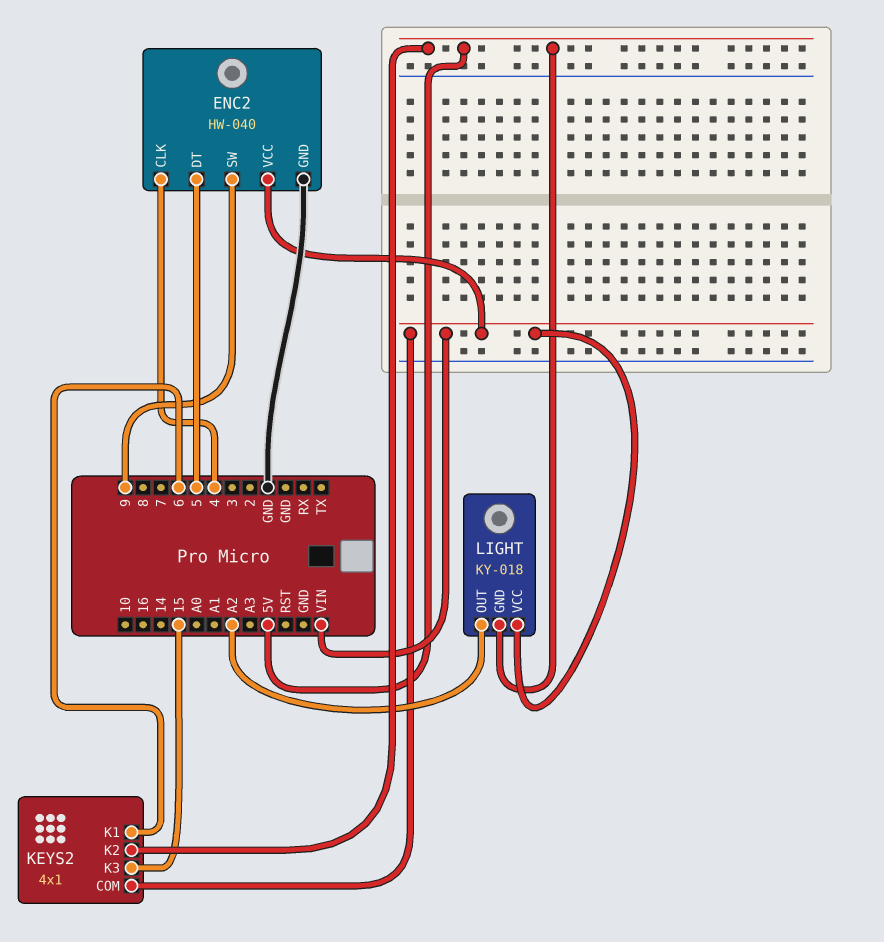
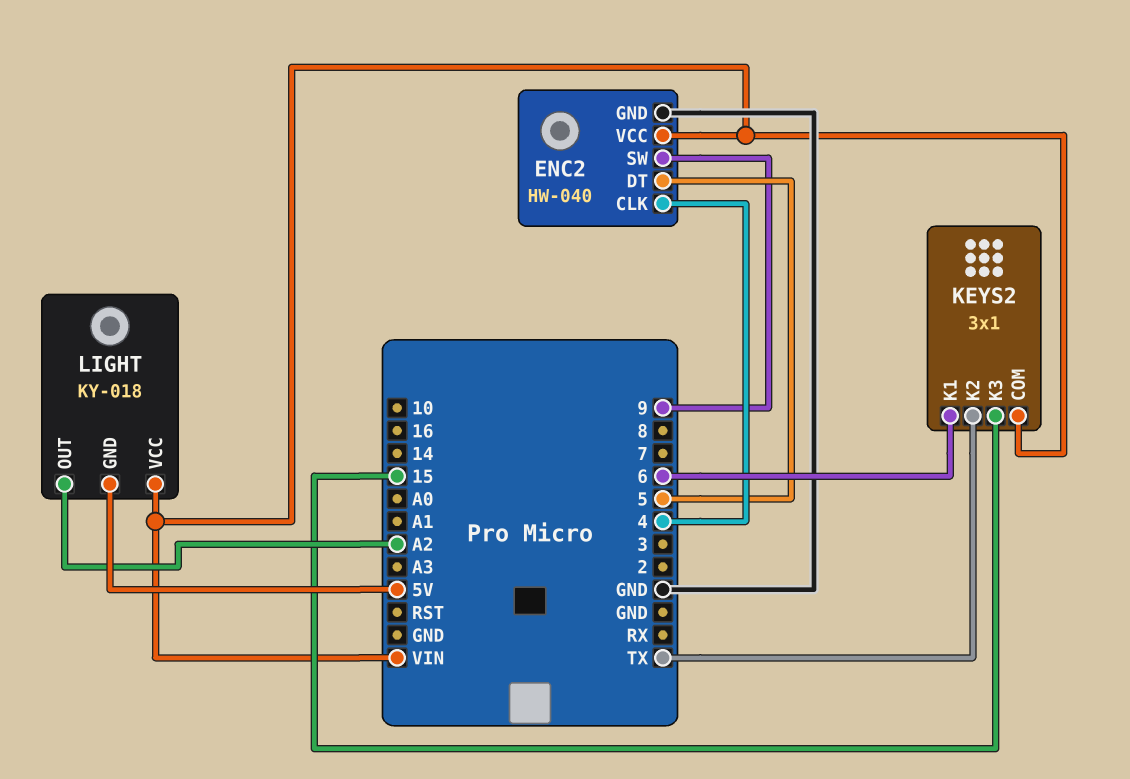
KEYS2: 4x1 -> 3x1
KEYS2 pin K2: 5V -> TX

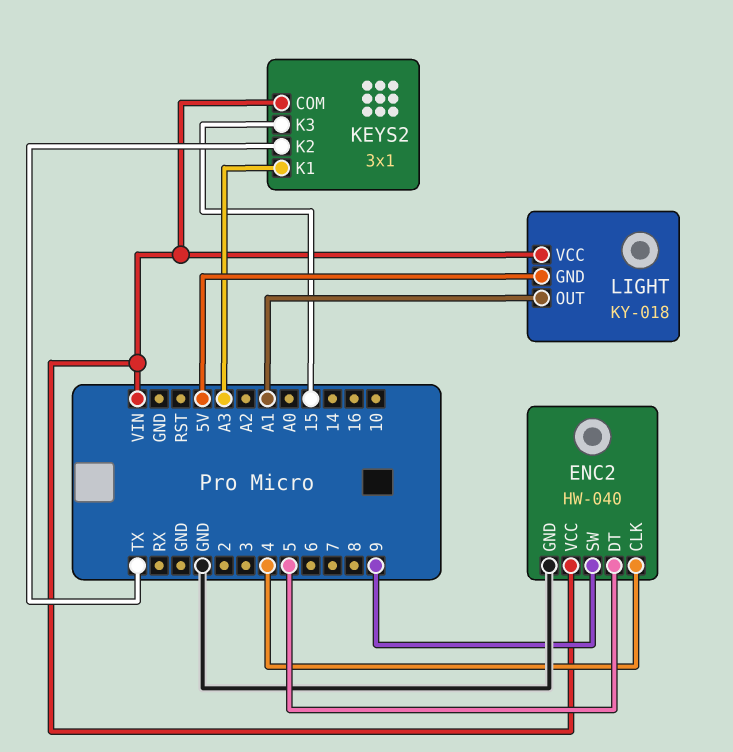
KEYS2 pin K1: 6 -> A3
LIGHT pin OUT: A2 -> A1

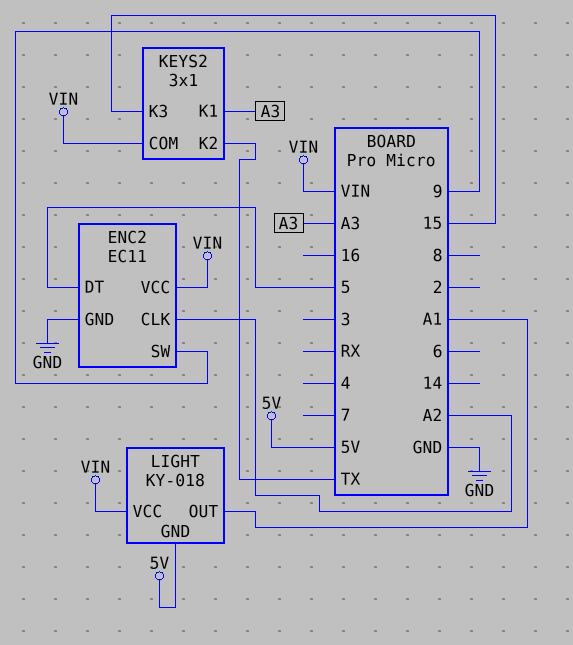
ENC2: HW-040 -> EC11
ENC2 pin CLK: 4 -> A2

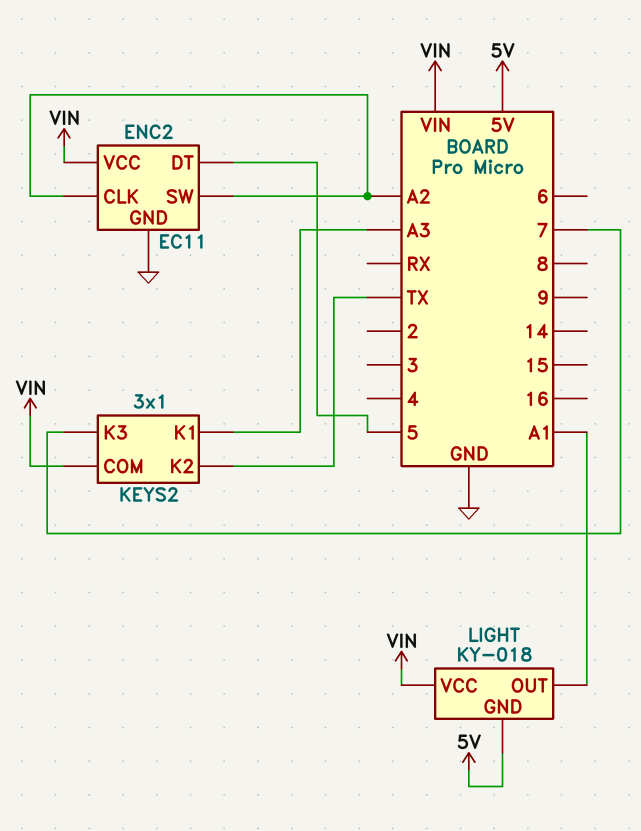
ENC2 pin SW: 9 -> A2
KEYS2 pin K3: 15 -> 7

